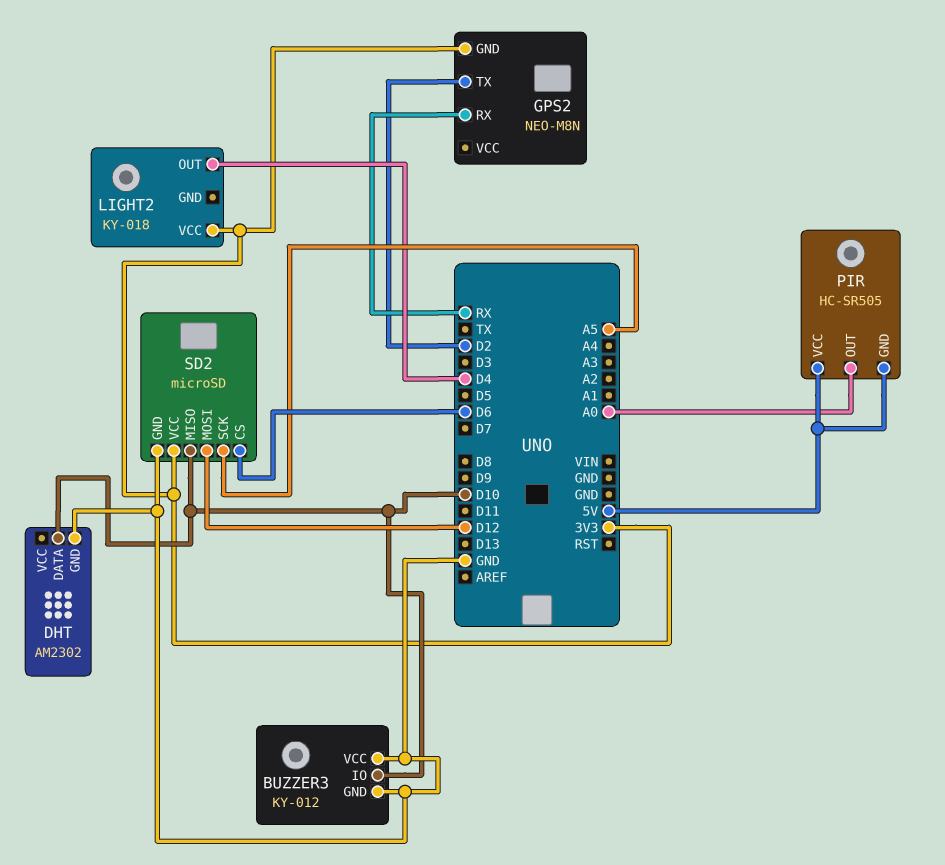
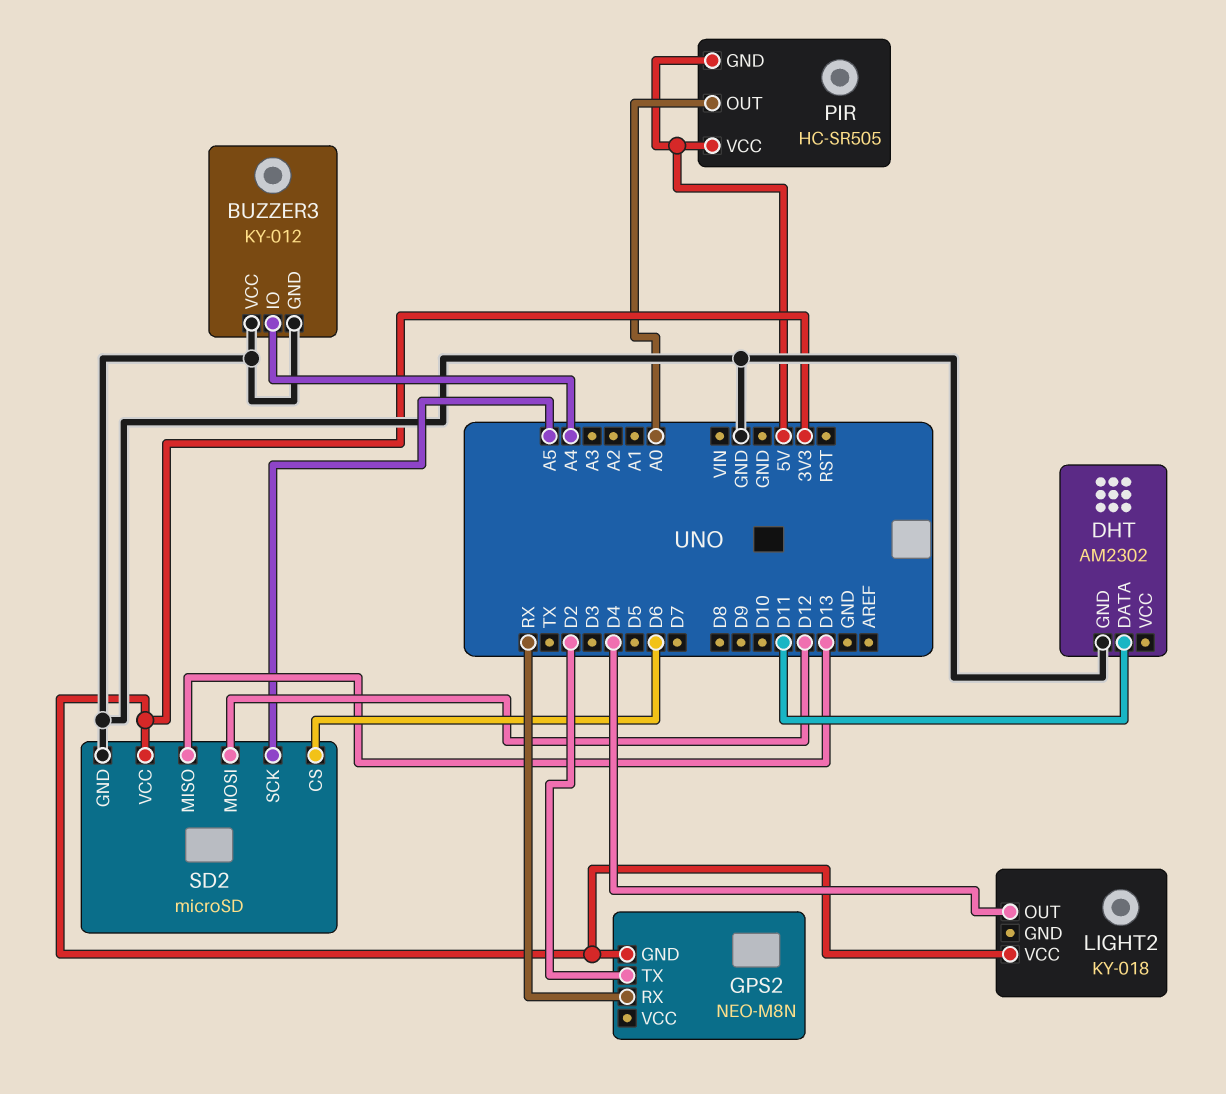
BUZZER3 pin IO: D10 -> A4
DHT pin DATA: D10 -> D11
SD2 pin MISO: D10 -> D13

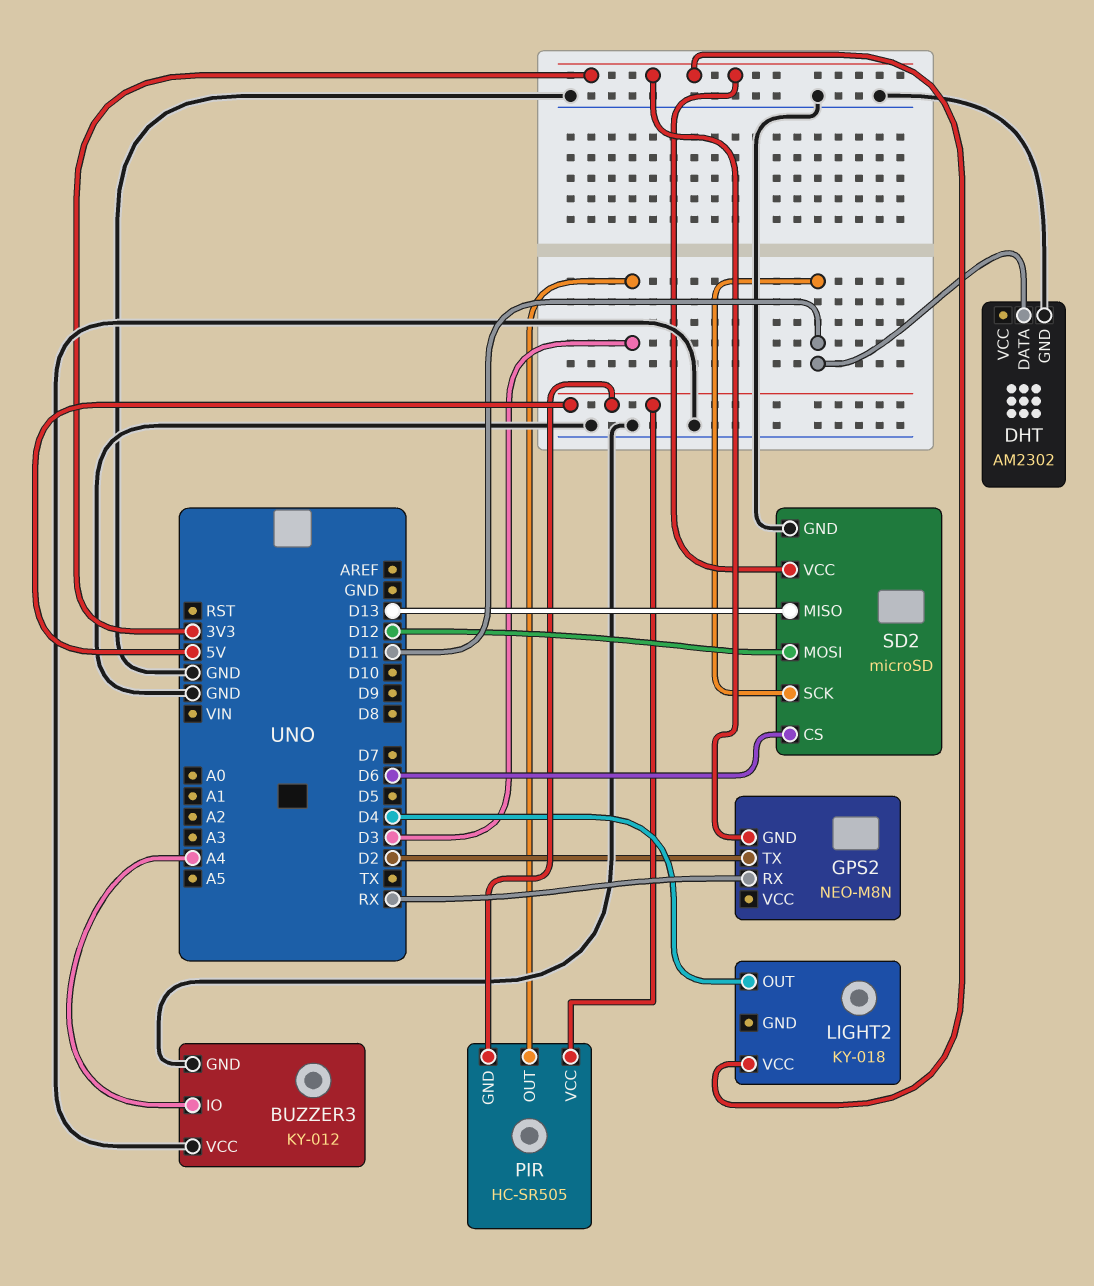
PIR pin OUT: A0 -> D3
SD2 pin SCK: A5 -> D11

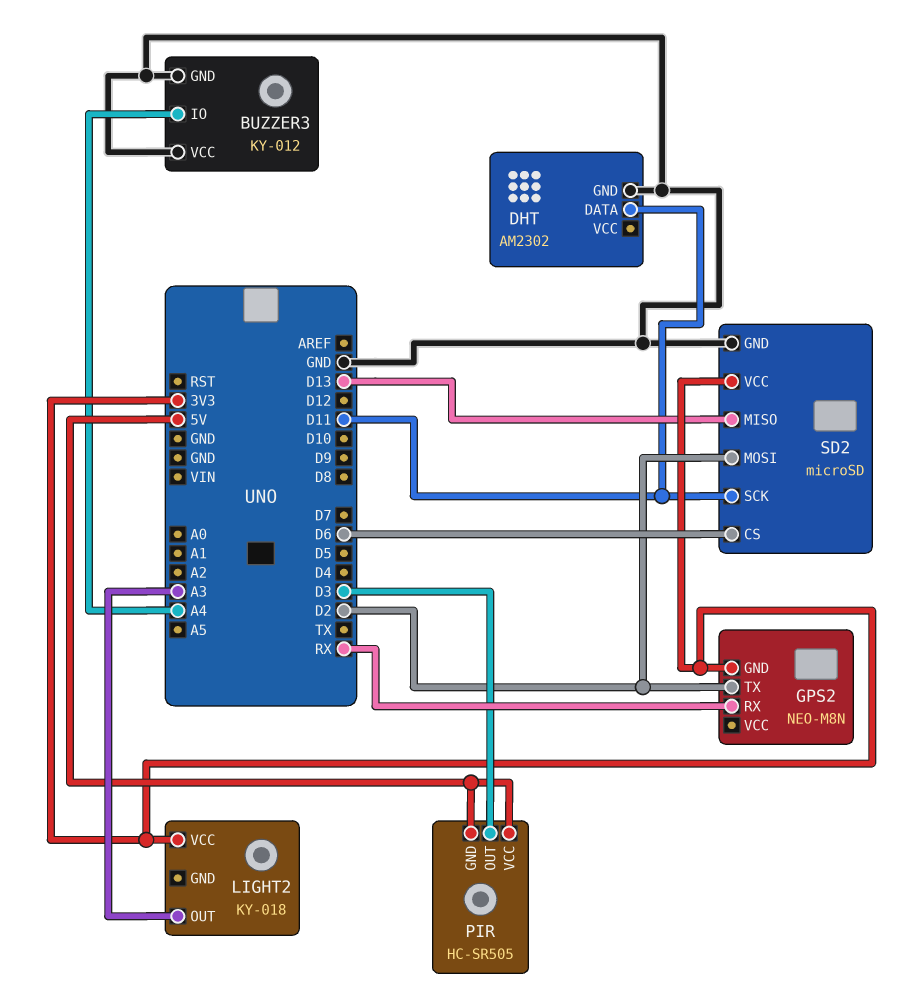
LIGHT2 pin OUT: D4 -> A3
SD2 pin MOSI: D12 -> D2

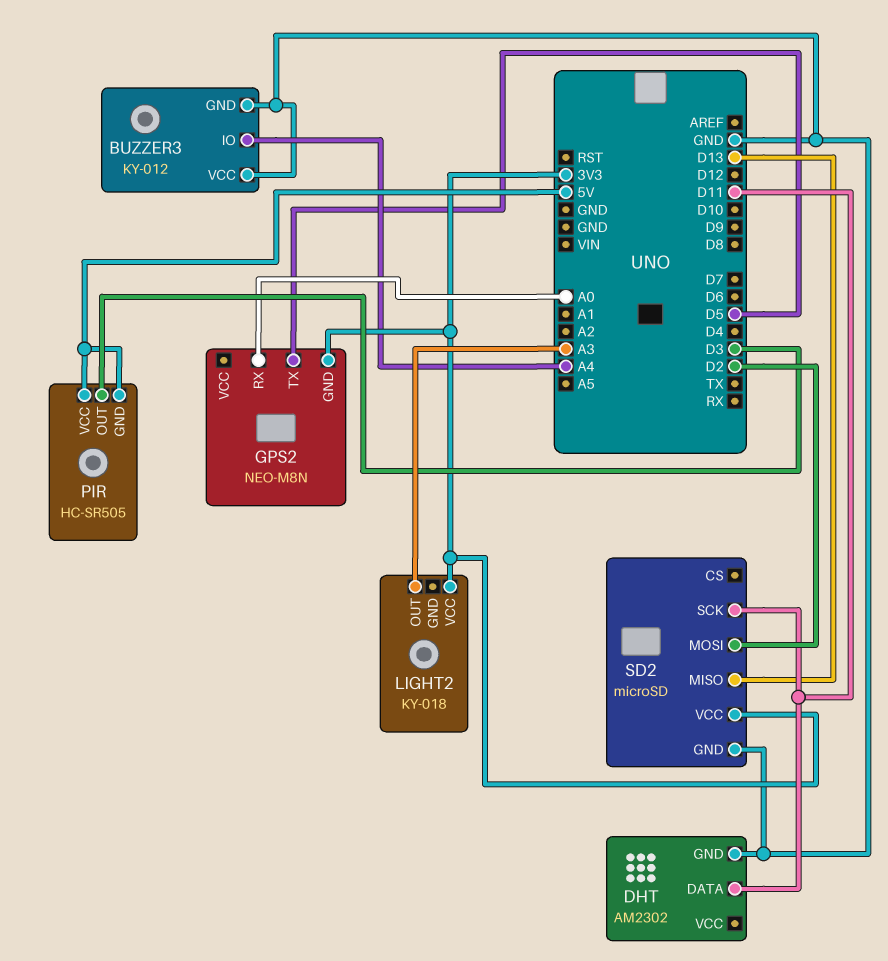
GPS2 pin RX: RX -> A0
GPS2 pin TX: D2 -> D5
SD2 pin CS: D6 -> none

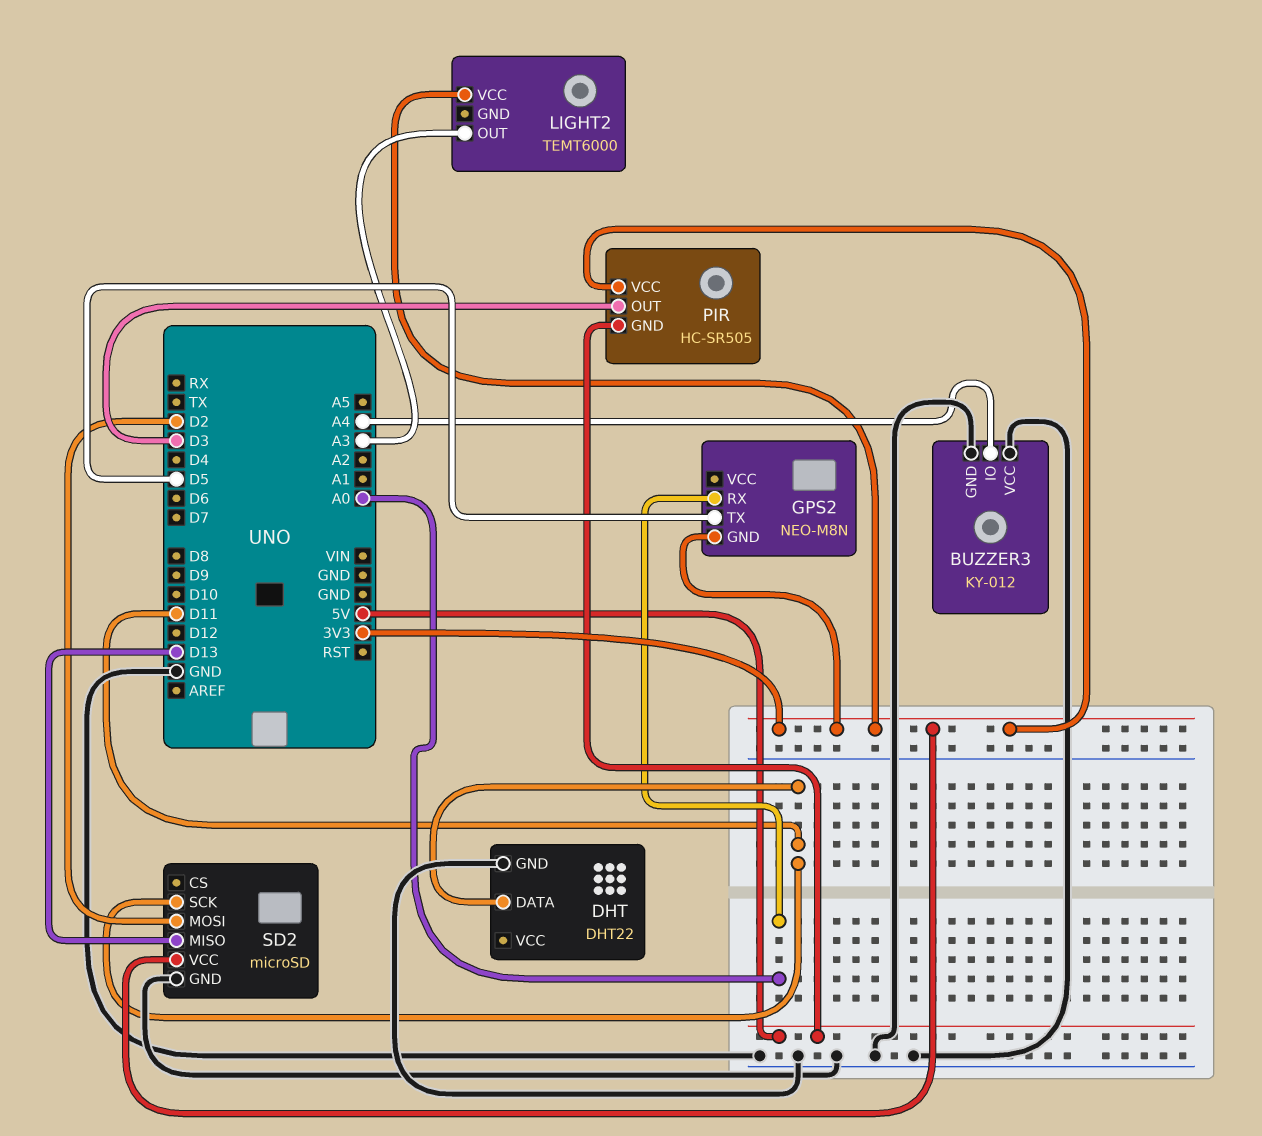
DHT: AM2302 -> DHT22
LIGHT2: KY-018 -> TEMT6000
PIR pin VCC: 5V -> 3V3

